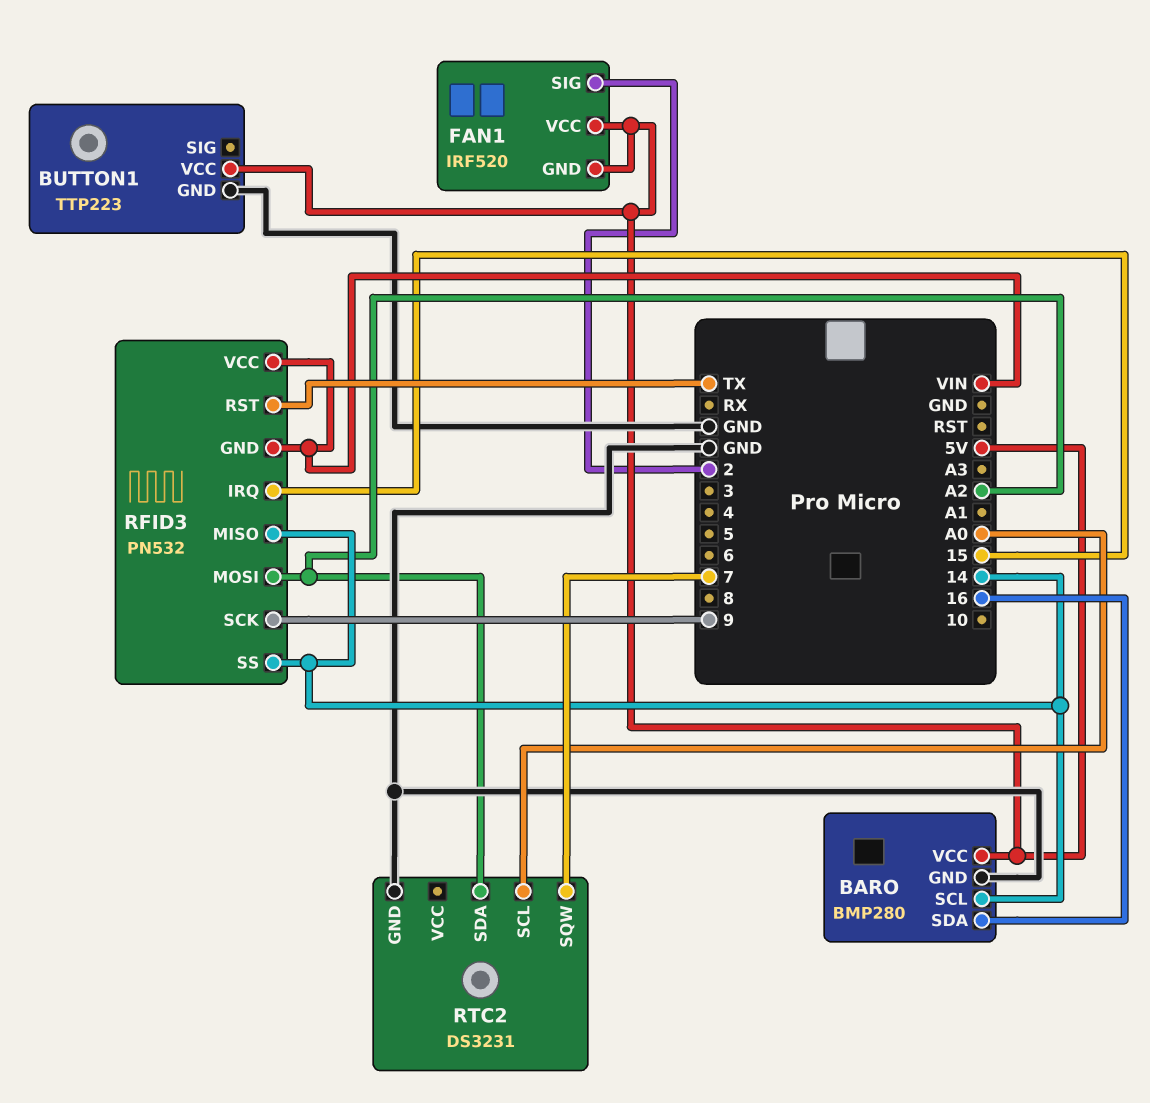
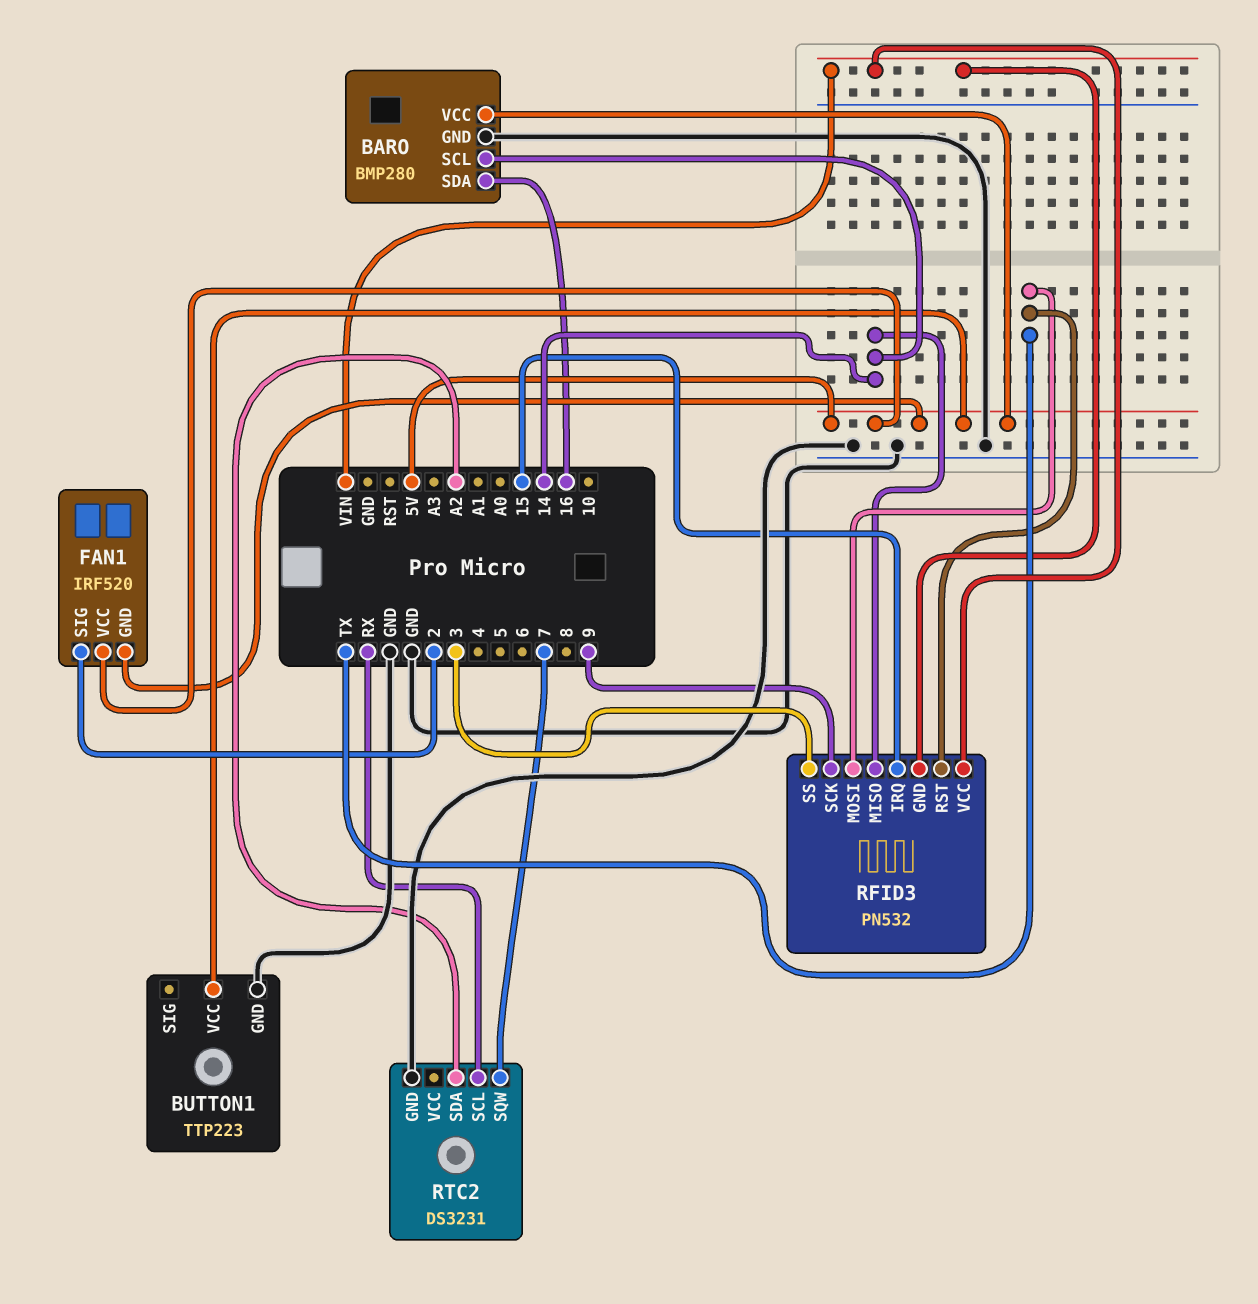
RFID3 pin MOSI: A2 -> TX
RFID3 pin SS: 14 -> 3
RTC2 pin SCL: A0 -> RX

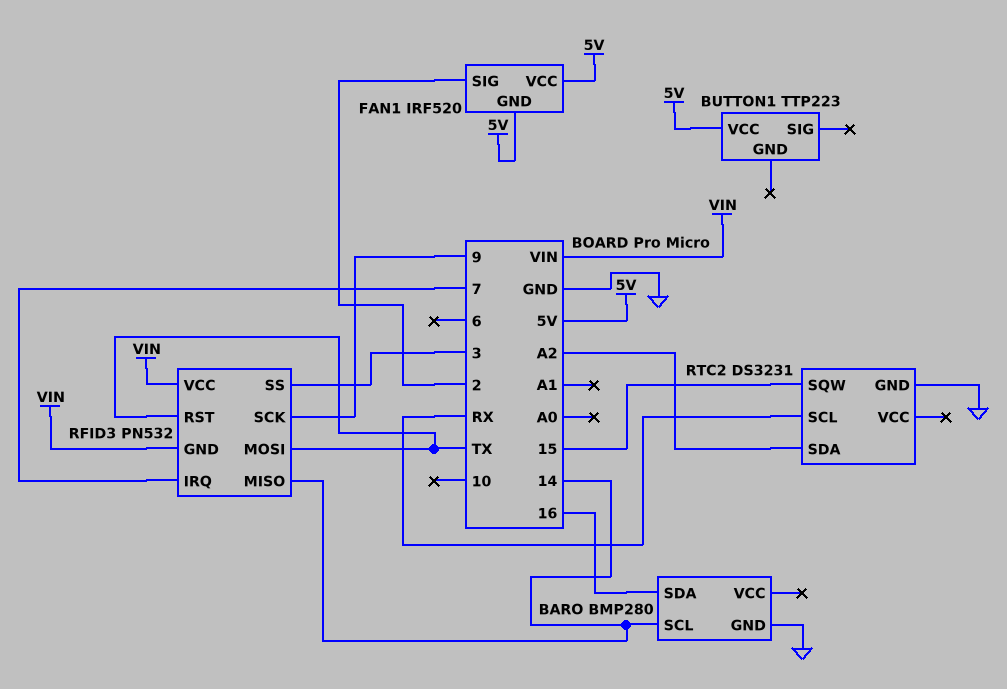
BARO pin VCC: 5V -> none
BUTTON1 pin GND: GND -> none
RFID3 pin IRQ: 15 -> 7
RTC2 pin SQW: 7 -> 15

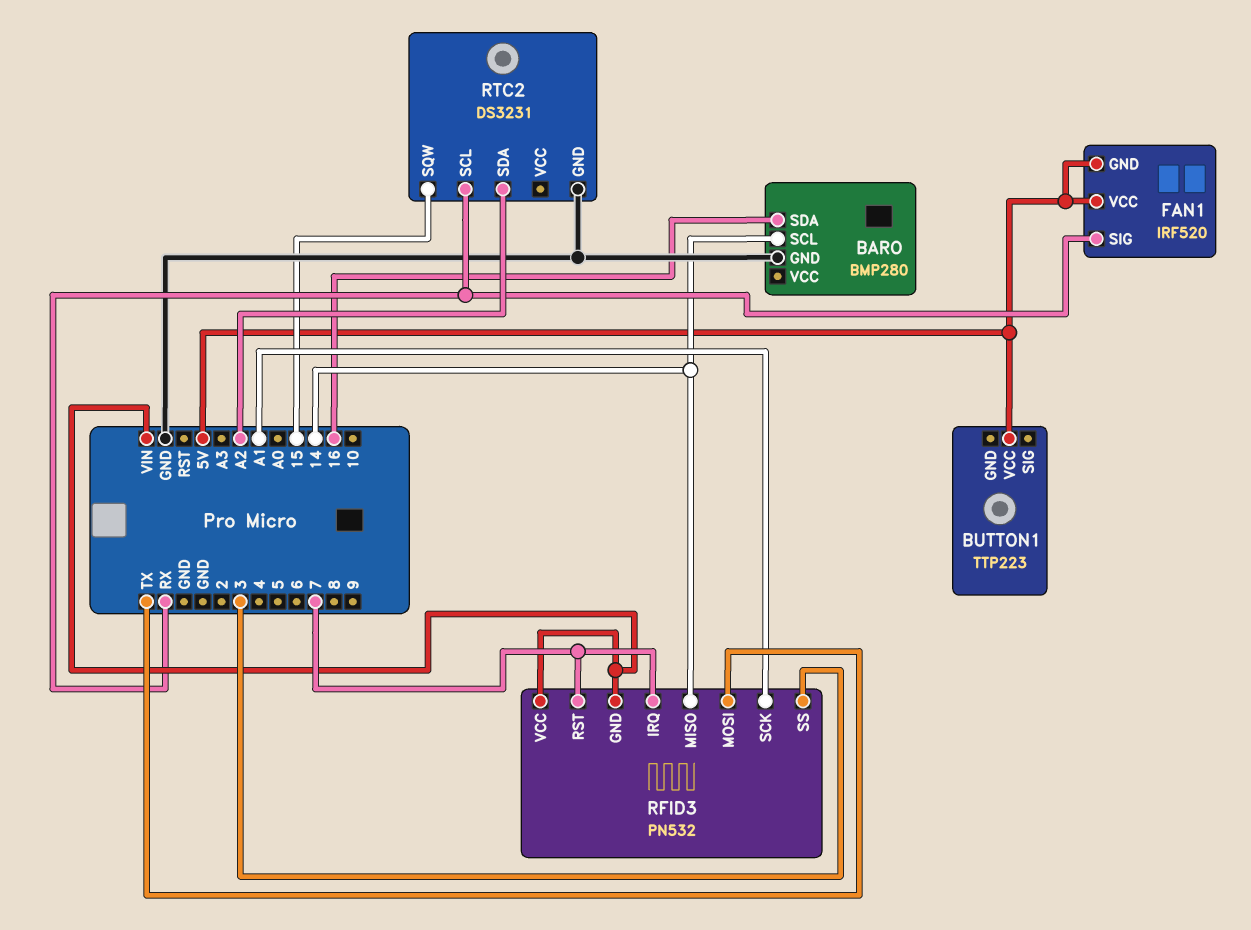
FAN1 pin SIG: 2 -> RX
RFID3 pin RST: TX -> 7
RFID3 pin SCK: 9 -> A1

